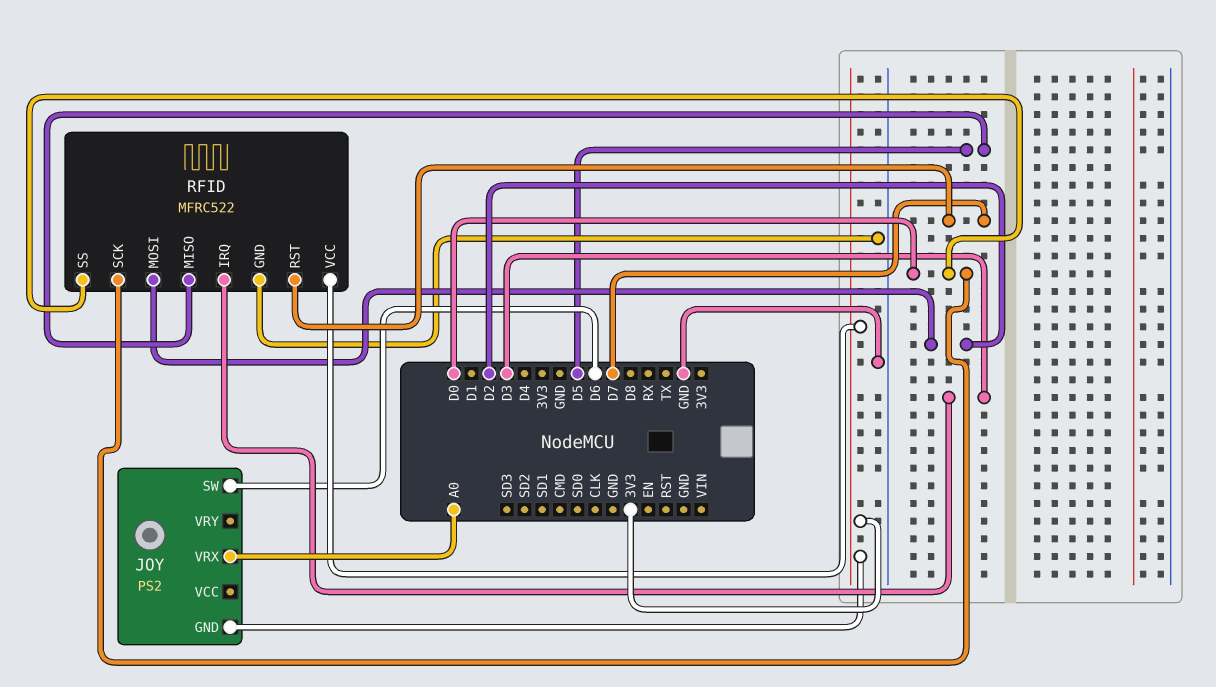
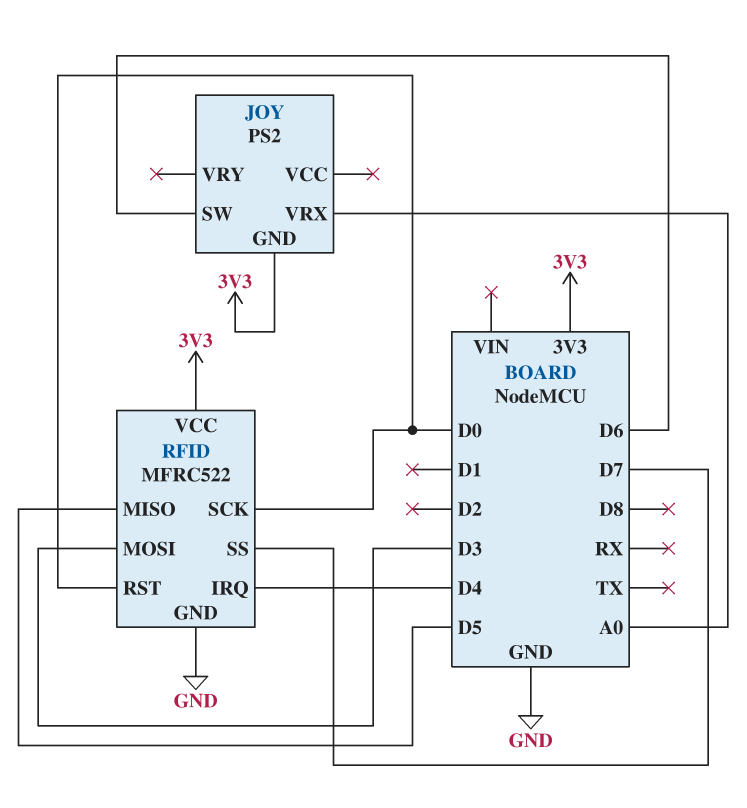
RFID pin IRQ: D3 -> D4
RFID pin MOSI: D2 -> D3
RFID pin RST: D7 -> D0
RFID pin SS: D0 -> D7

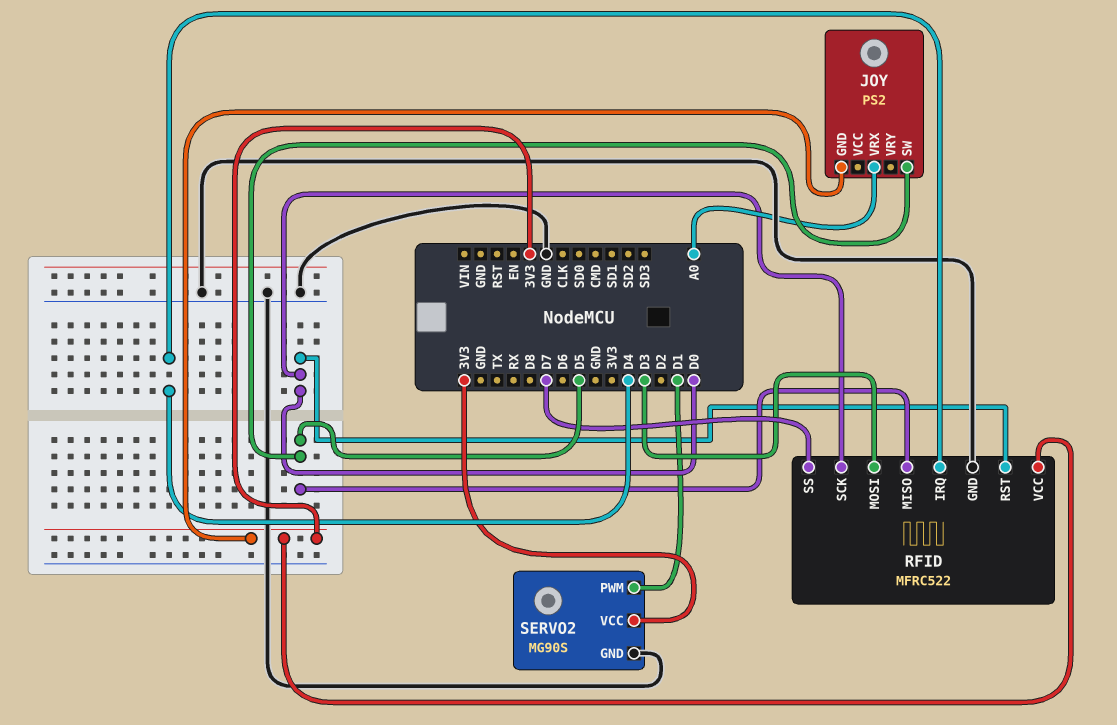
JOY pin SW: D6 -> D5
SERVO2: none -> MG90S
SERVO2 pin GND: none -> GND
SERVO2 pin PWM: none -> D1
SERVO2 pin VCC: none -> 3V3

